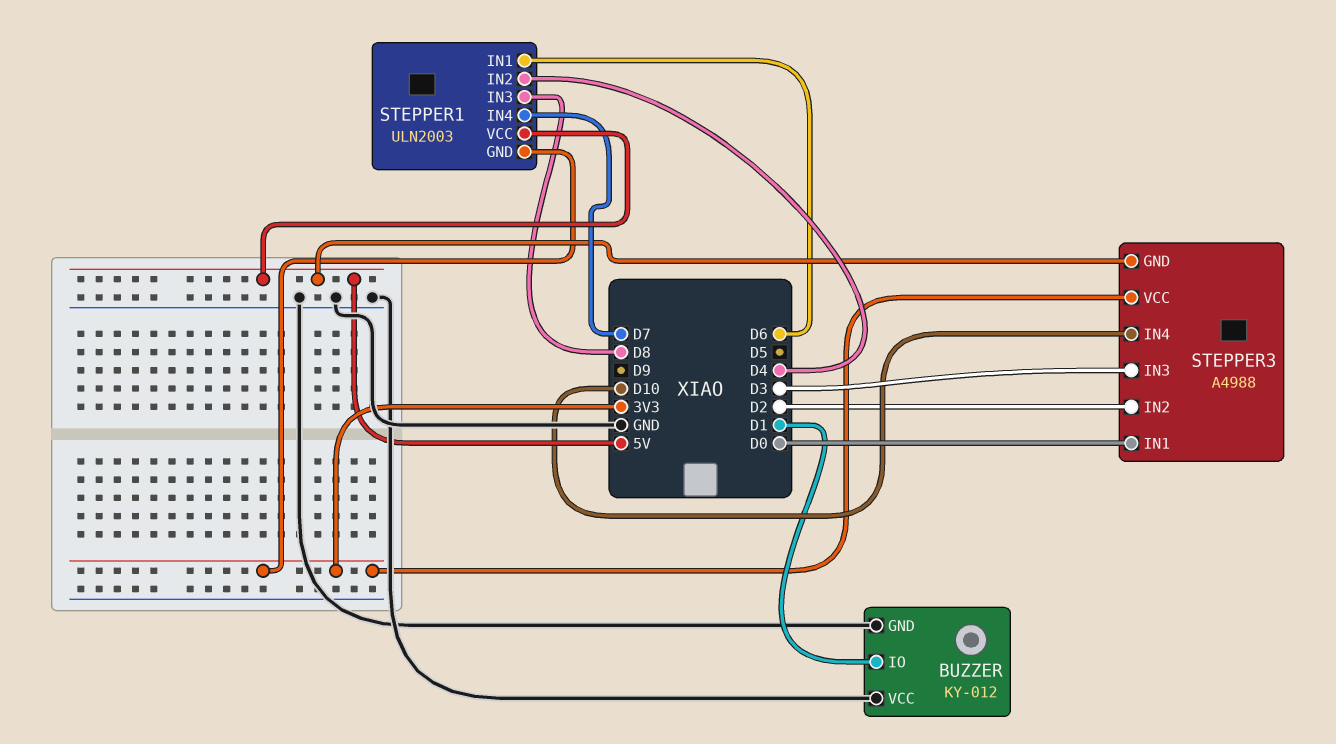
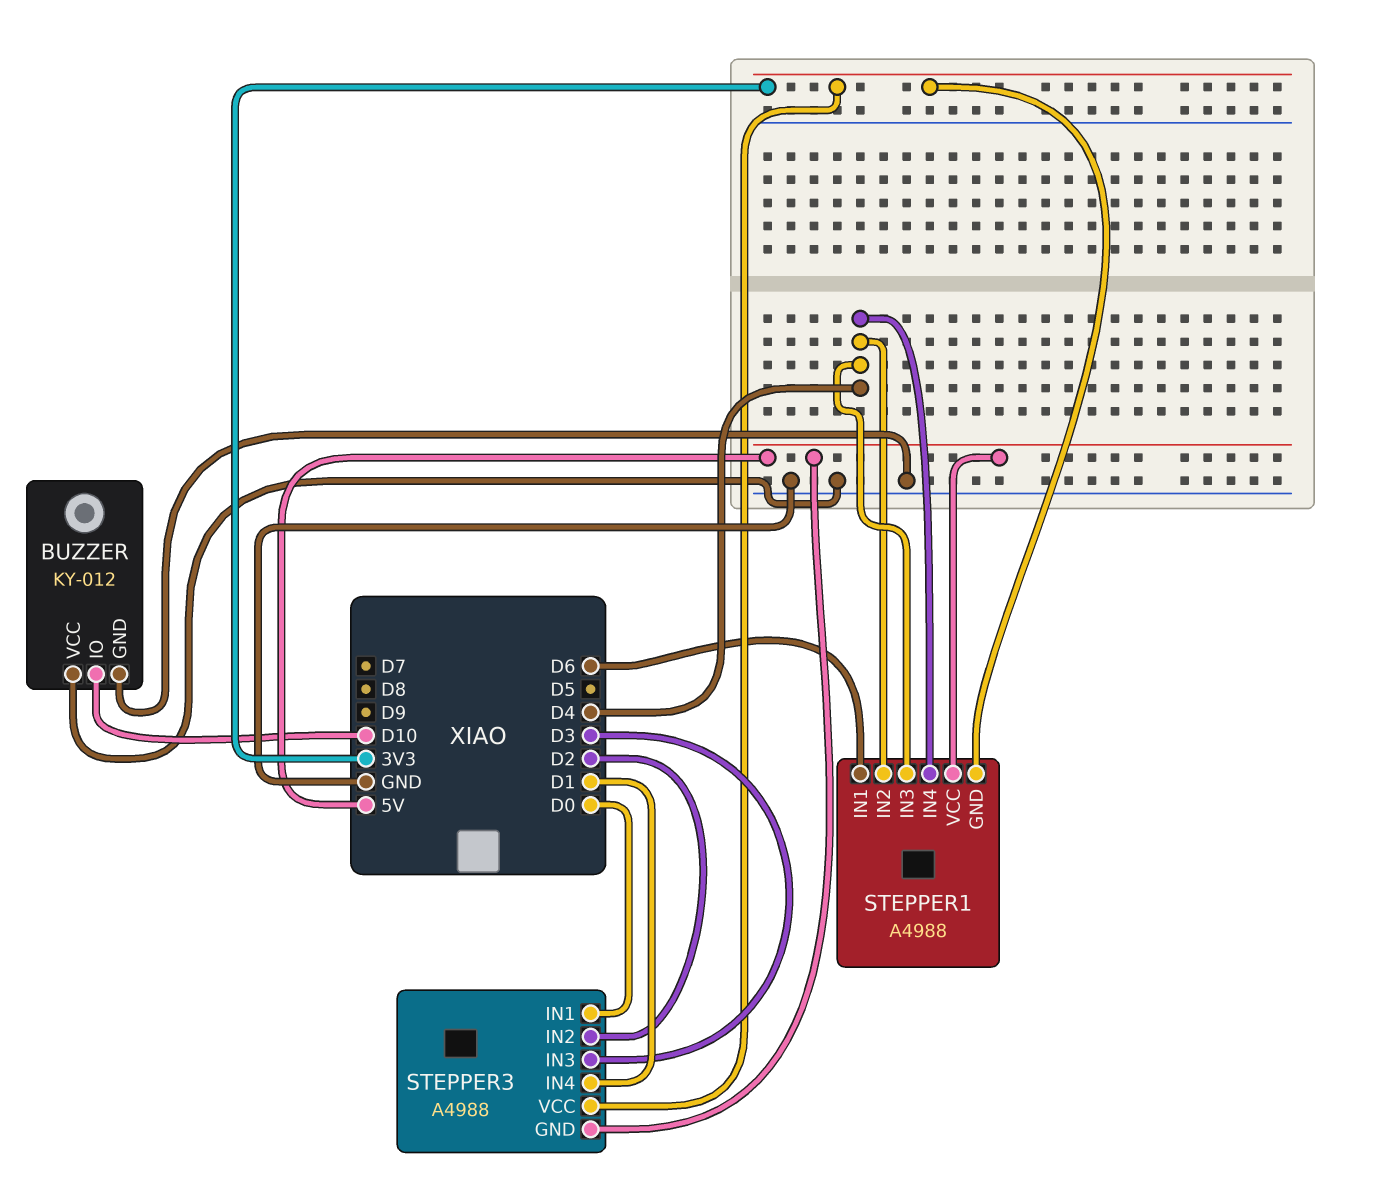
BUZZER pin IO: D1 -> D10
STEPPER1: ULN2003 -> A4988
STEPPER1 pin IN3: D8 -> D4
STEPPER1 pin IN4: D7 -> D4
STEPPER3 pin IN4: D10 -> D1

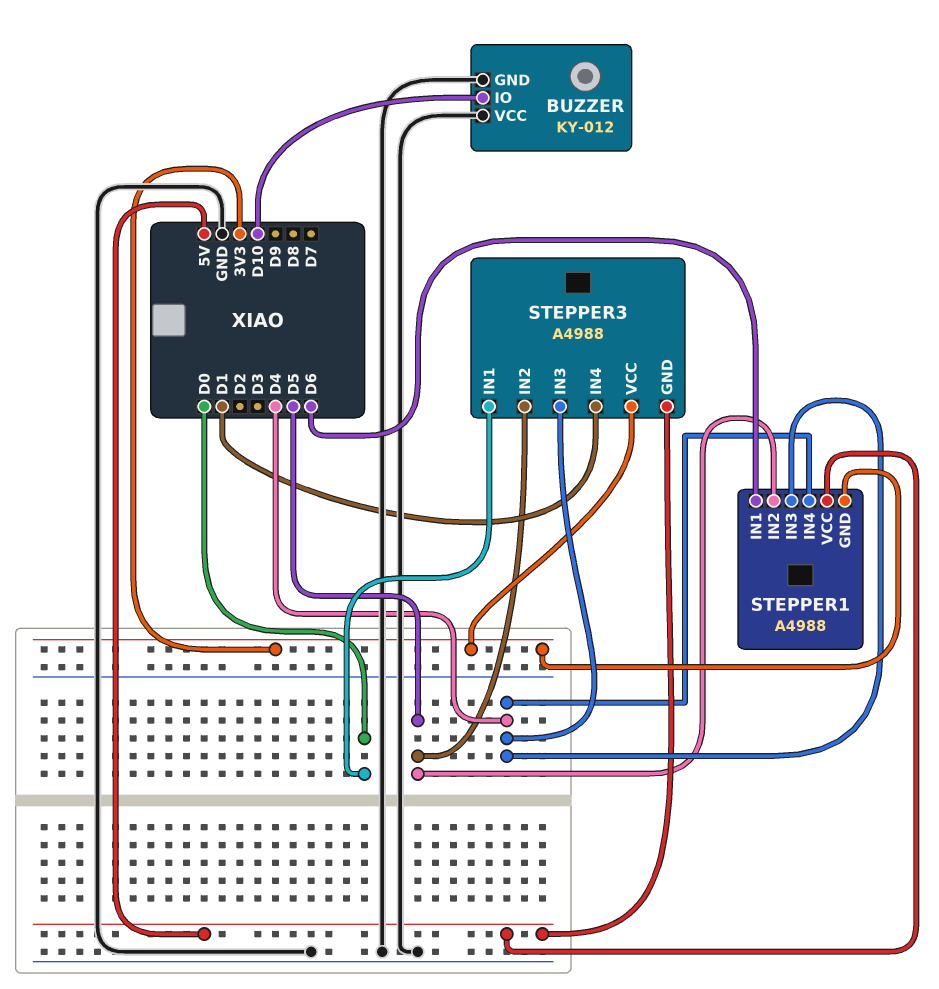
STEPPER1 pin IN2: D4 -> D5
STEPPER3 pin IN2: D2 -> D5
STEPPER3 pin IN3: D3 -> D4

